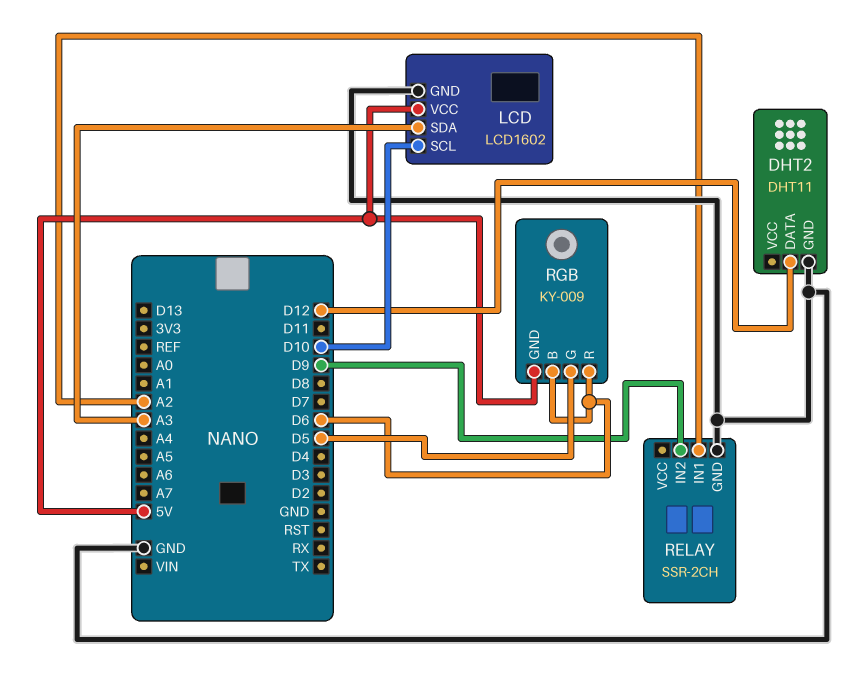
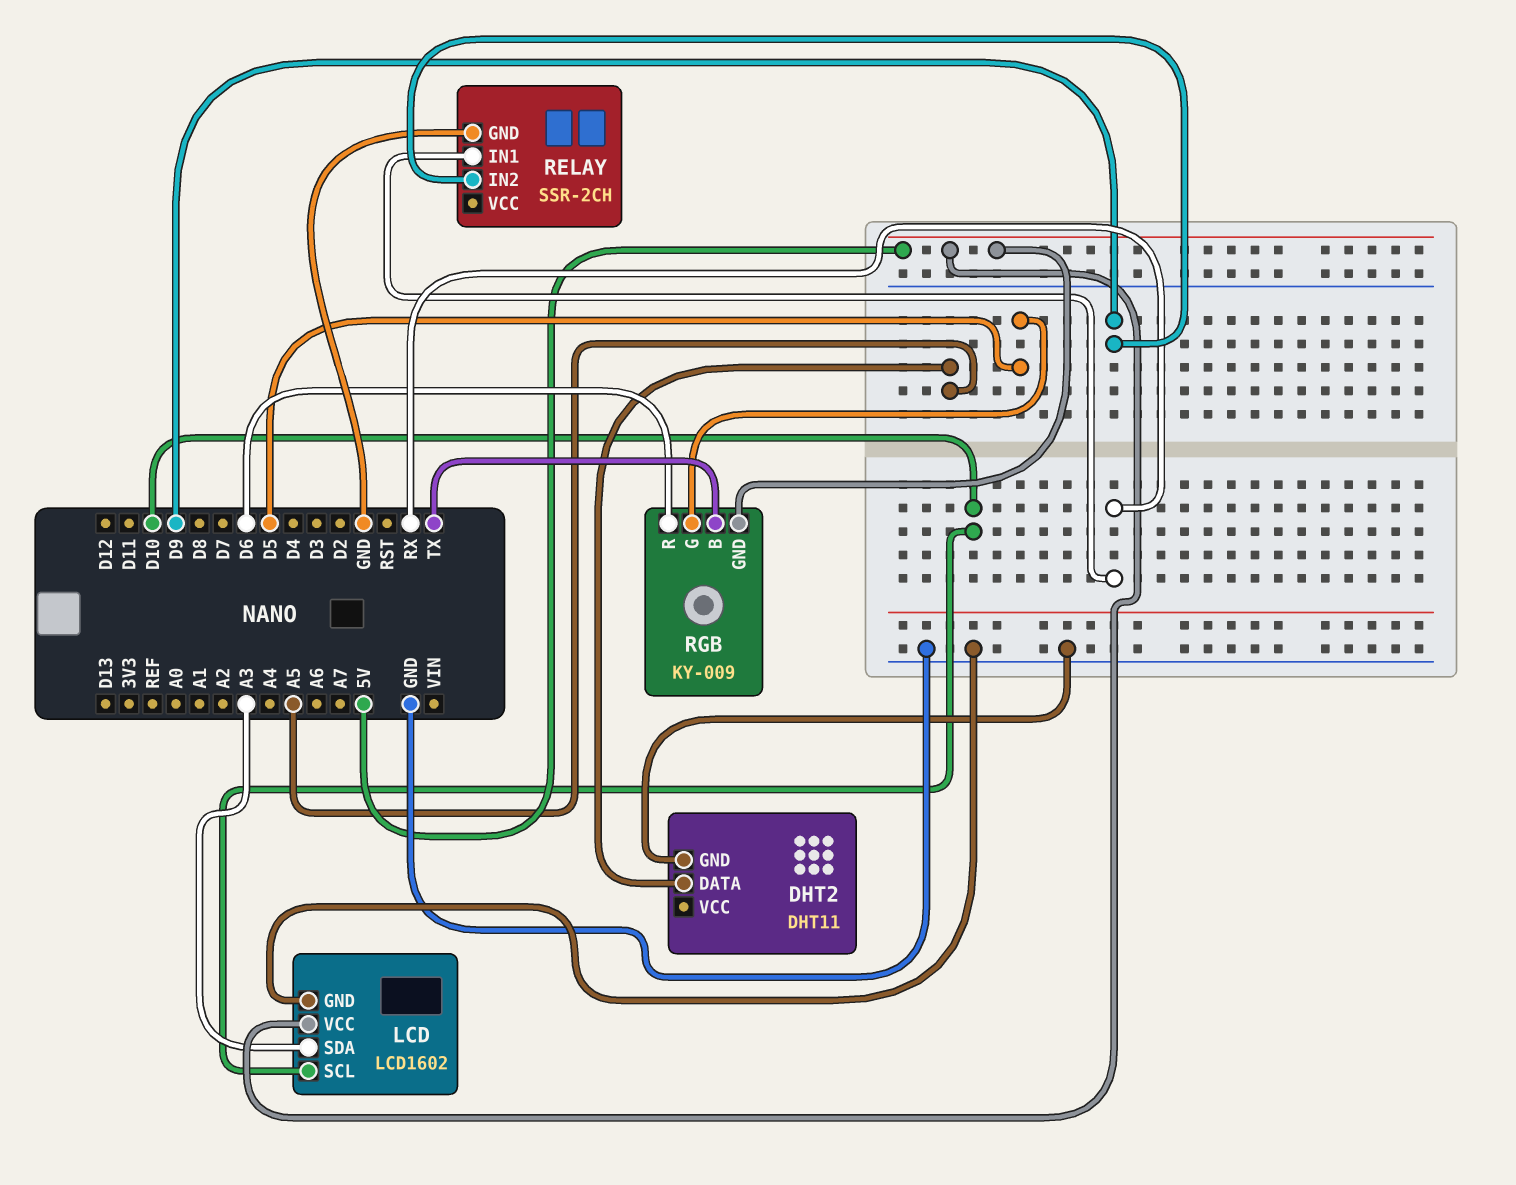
DHT2 pin DATA: D12 -> A5
RELAY pin IN1: A2 -> RX
RGB pin B: D6 -> TX

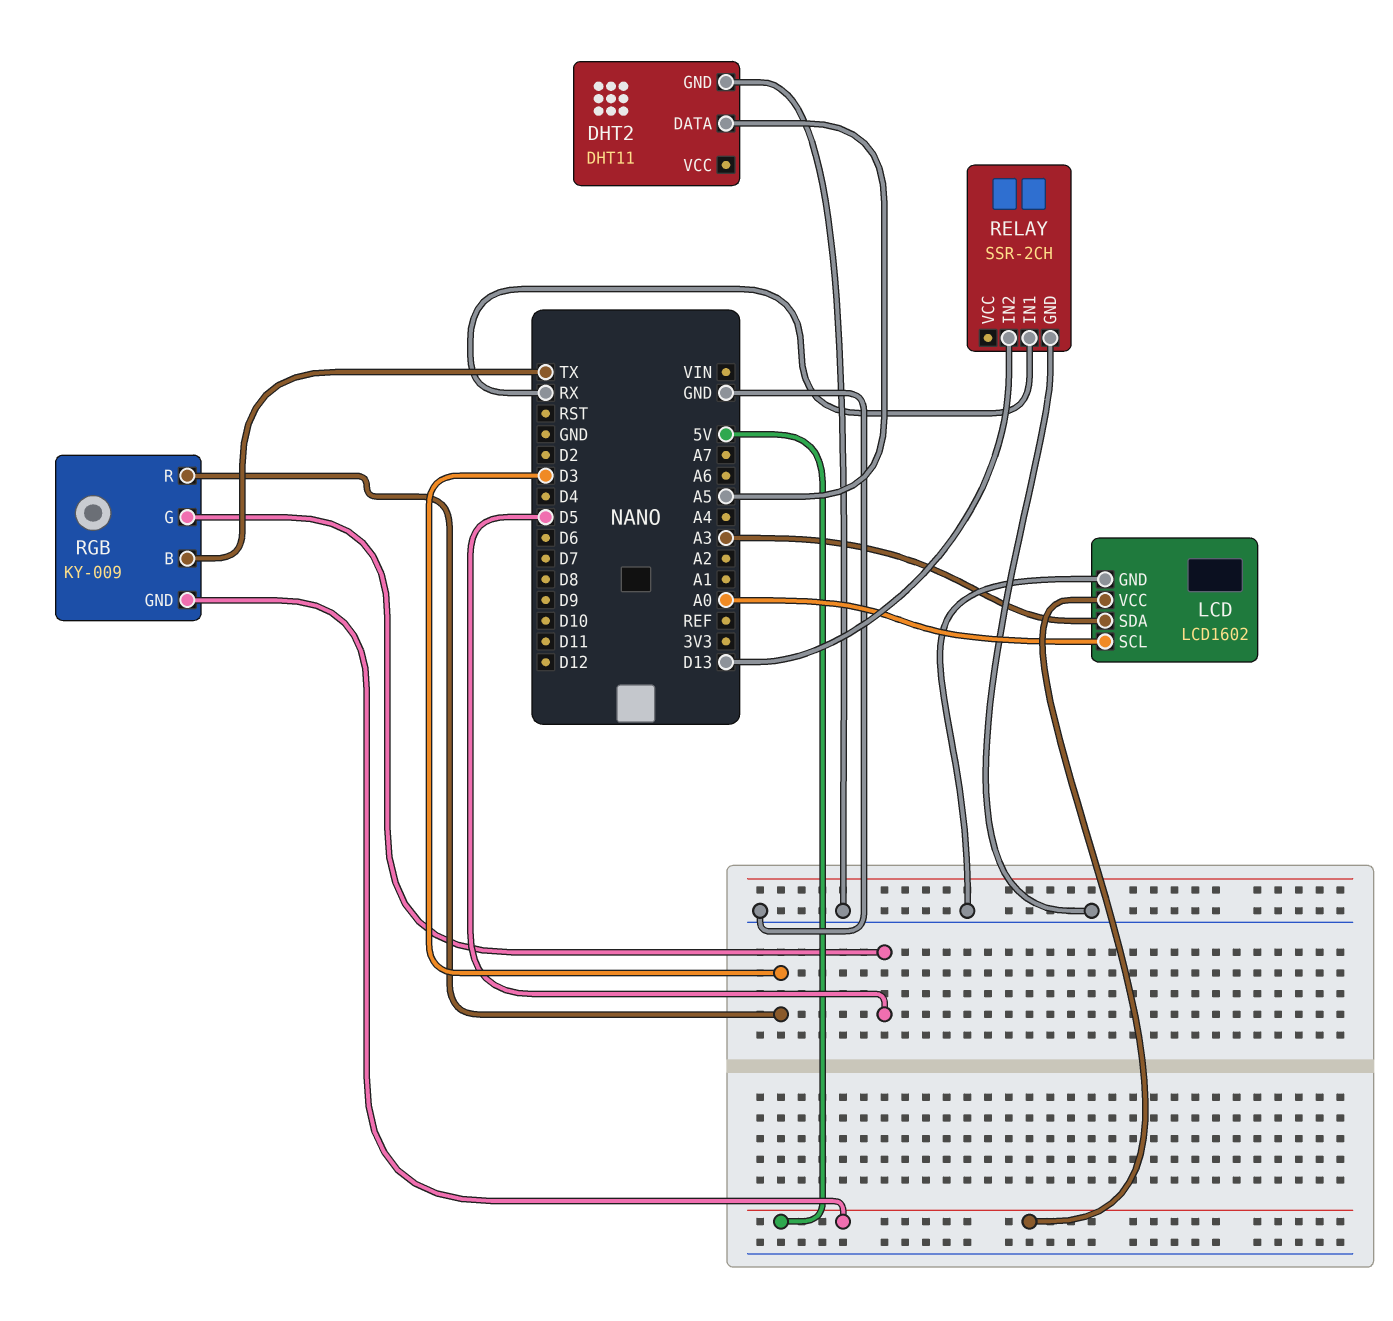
LCD pin SCL: D10 -> A0
RELAY pin IN2: D9 -> D13
RGB pin R: D6 -> D3

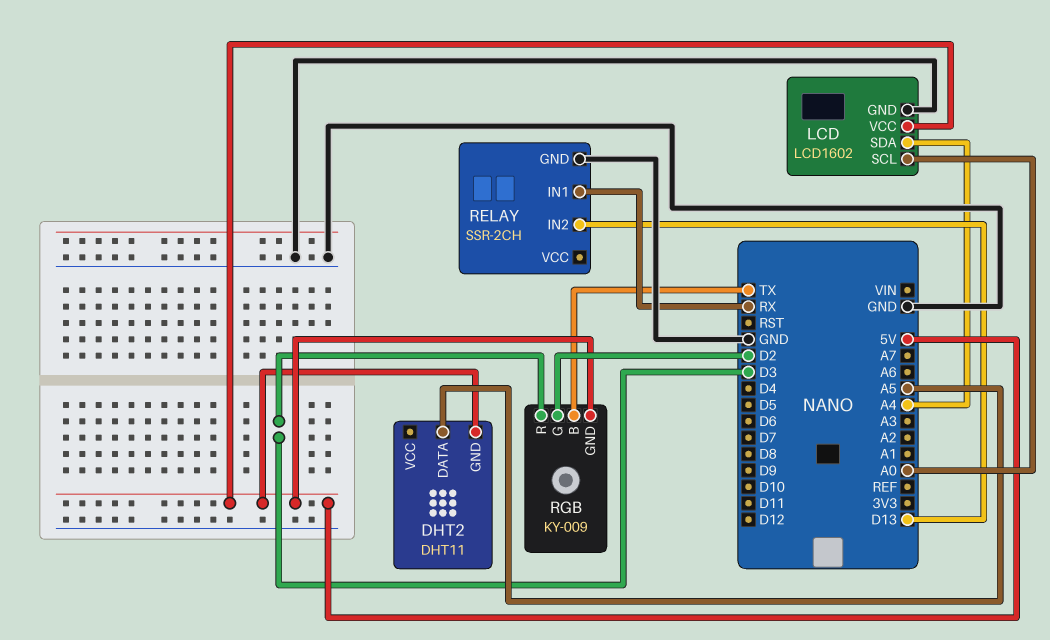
DHT2 pin GND: GND -> 5V
LCD pin SDA: A3 -> A4
RGB pin G: D5 -> D2

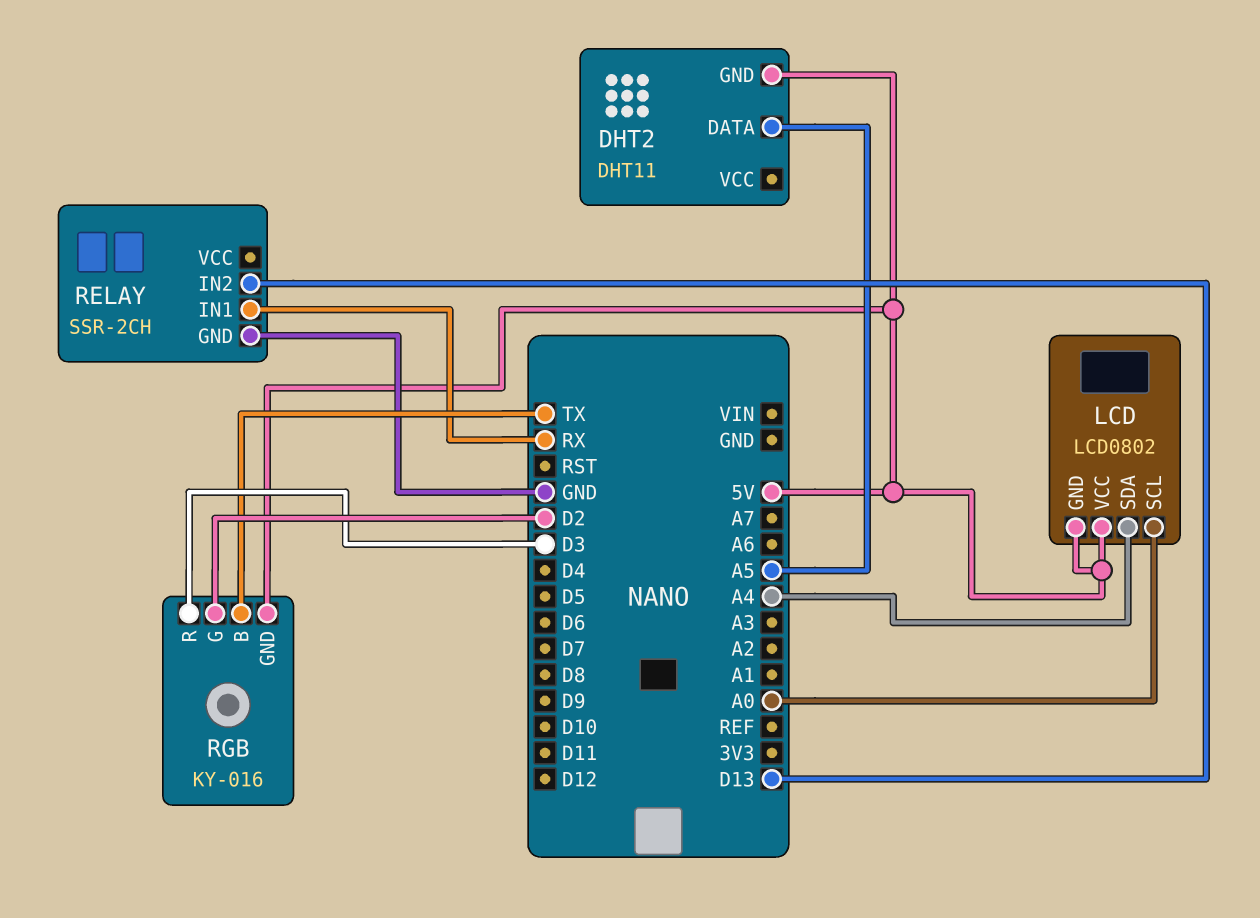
LCD: LCD1602 -> LCD0802
LCD pin GND: GND -> 5V
RGB: KY-009 -> KY-016

